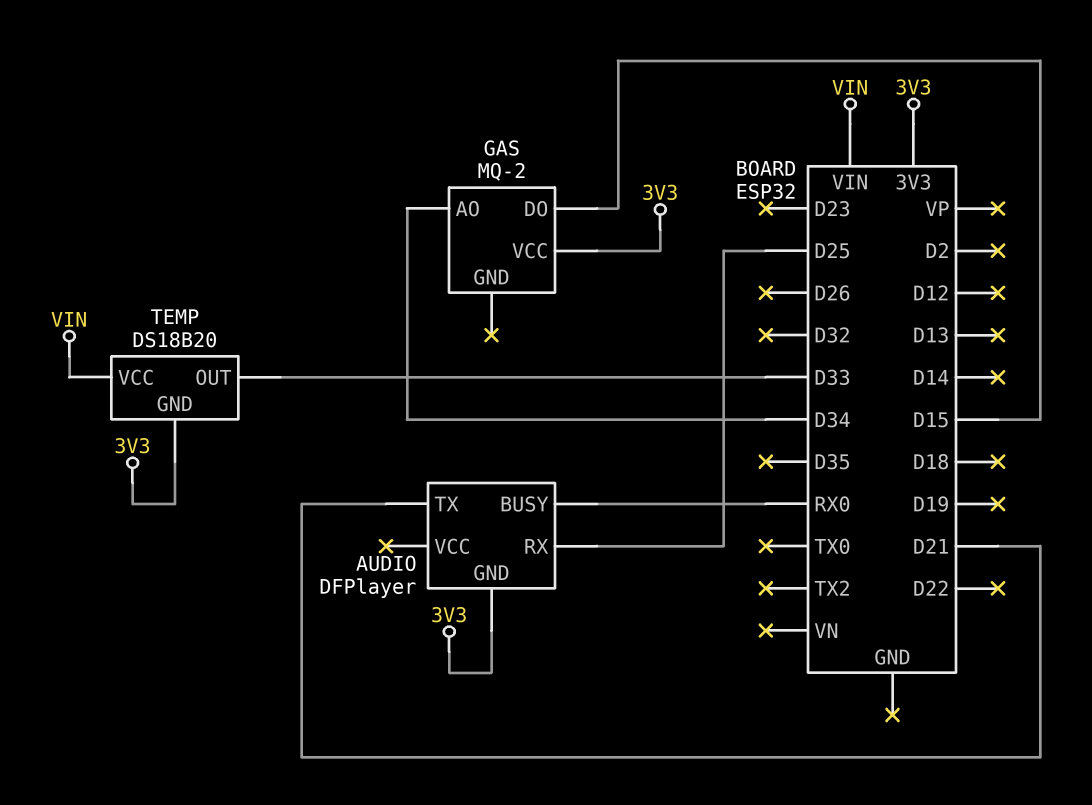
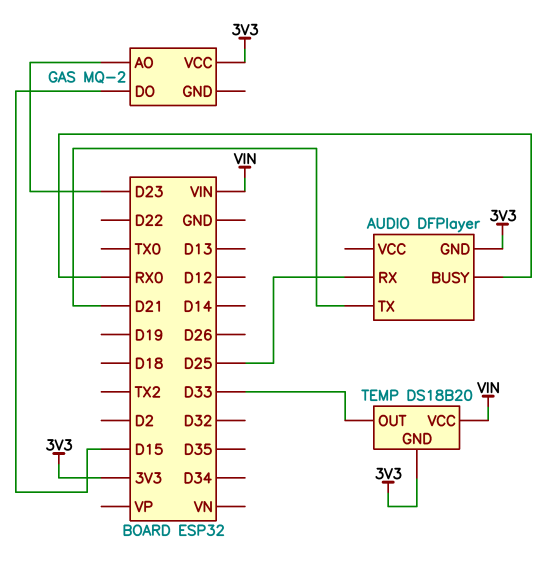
GAS pin AO: D34 -> D23

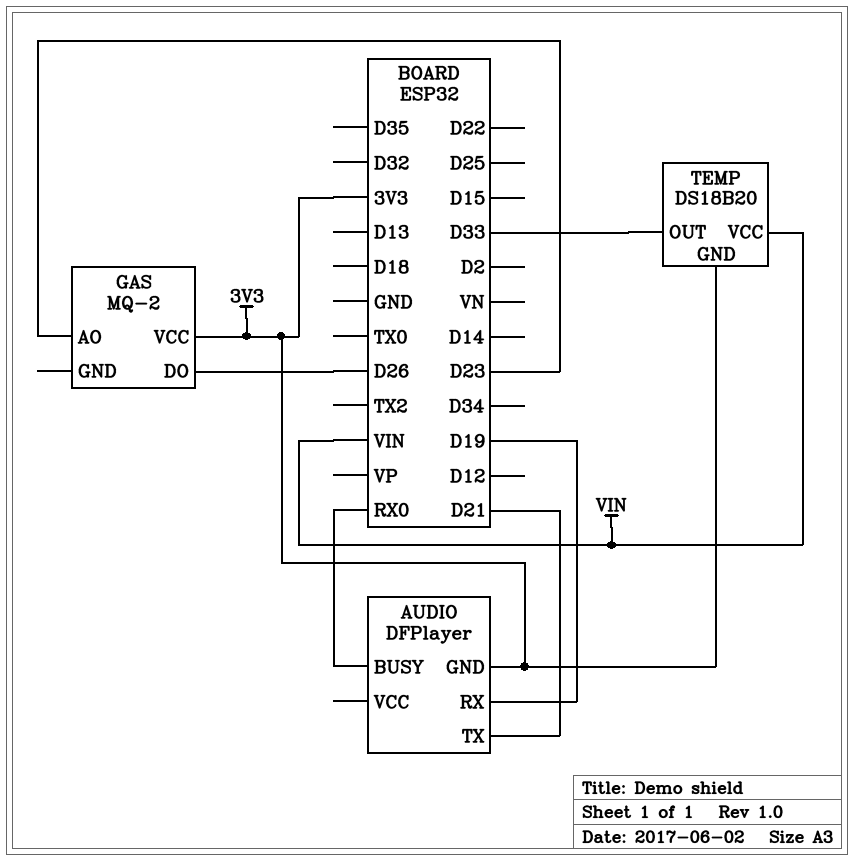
AUDIO pin RX: D25 -> D19
GAS pin DO: D15 -> D26

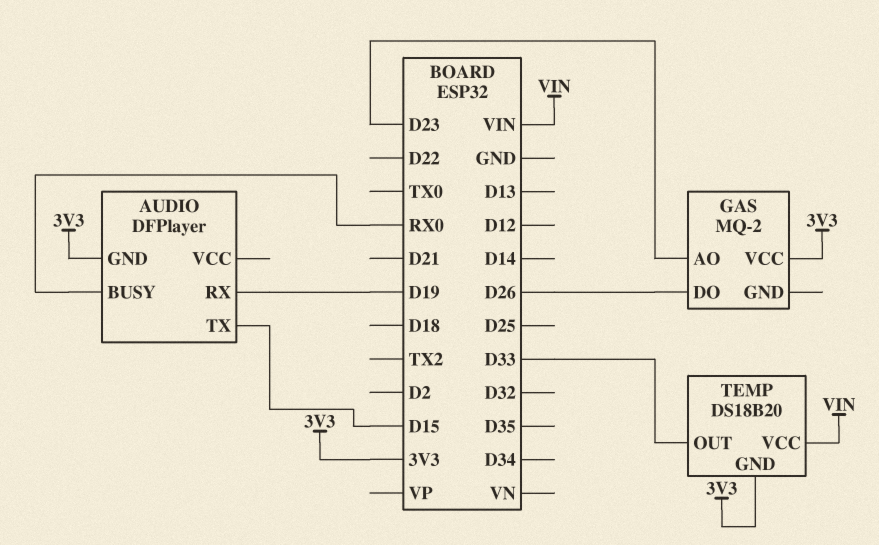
AUDIO pin TX: D21 -> D15

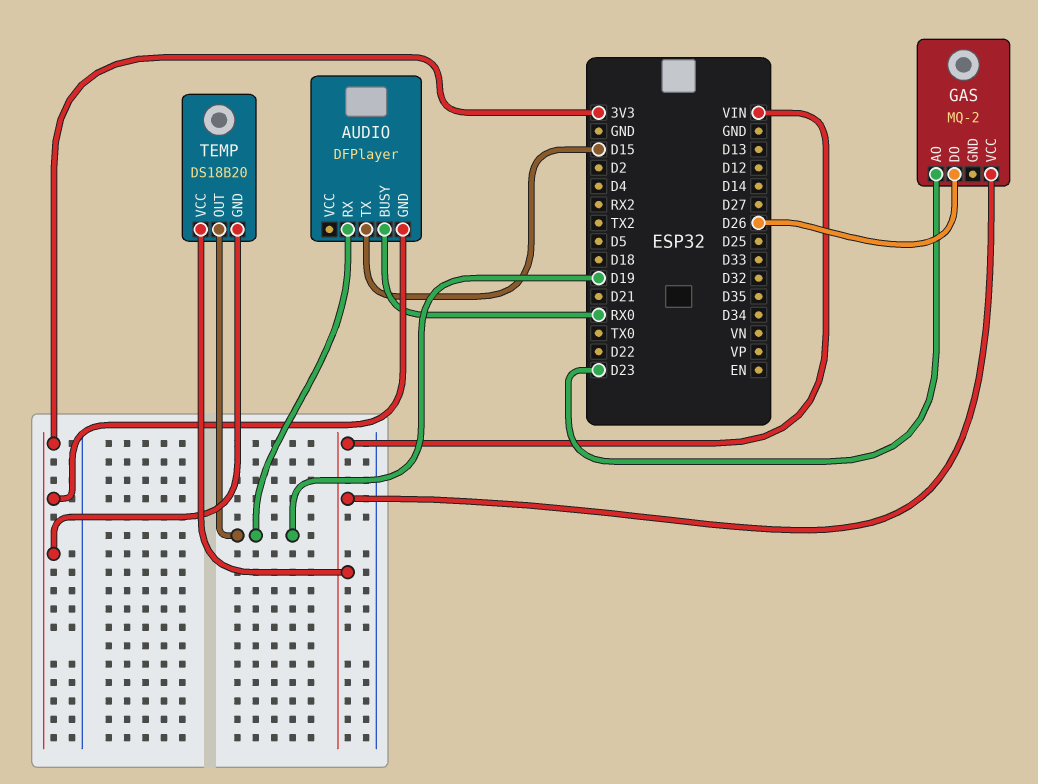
GAS pin VCC: 3V3 -> VIN
TEMP pin OUT: D33 -> D19

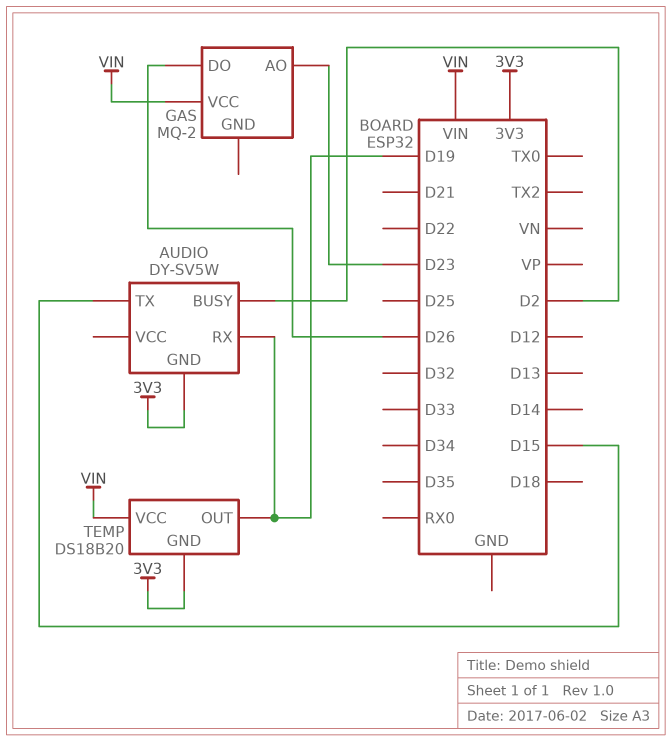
AUDIO: DFPlayer -> DY-SV5W
AUDIO pin BUSY: RX0 -> D2

